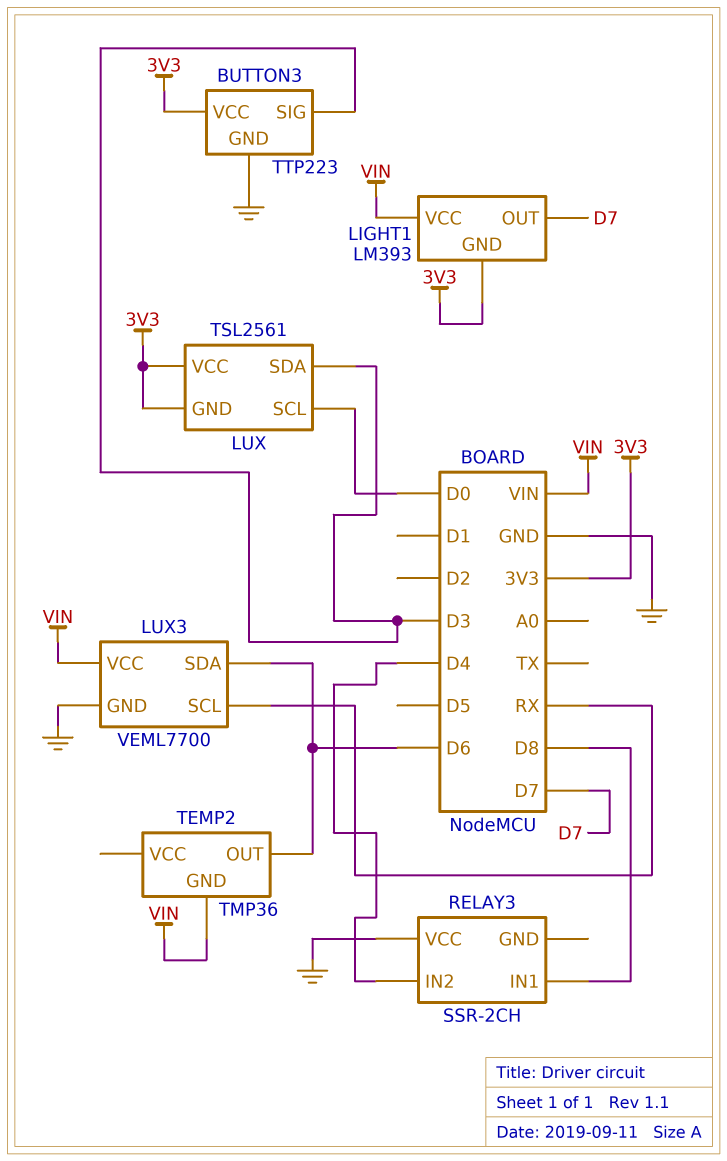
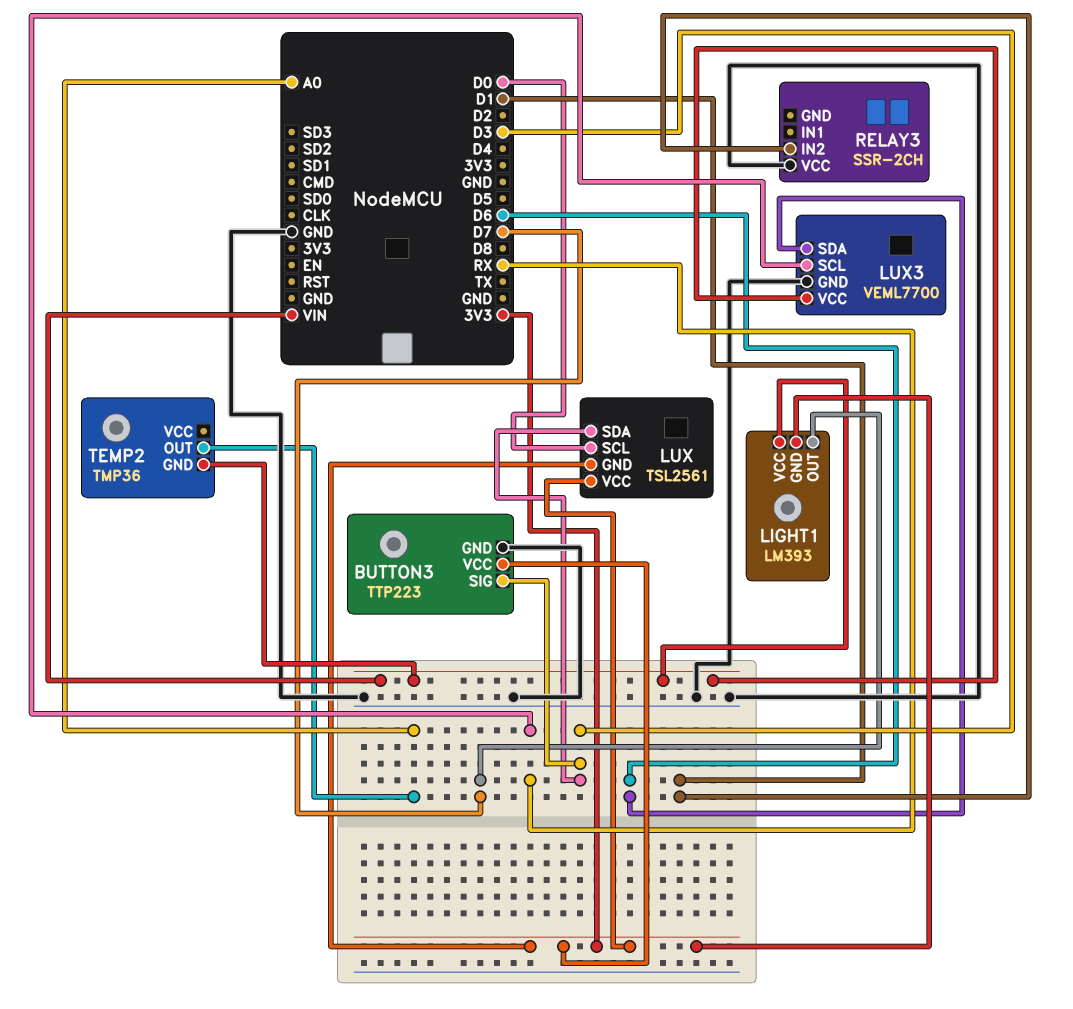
RELAY3 pin IN1: D8 -> none
RELAY3 pin IN2: D4 -> D1
TEMP2 pin OUT: D6 -> A0

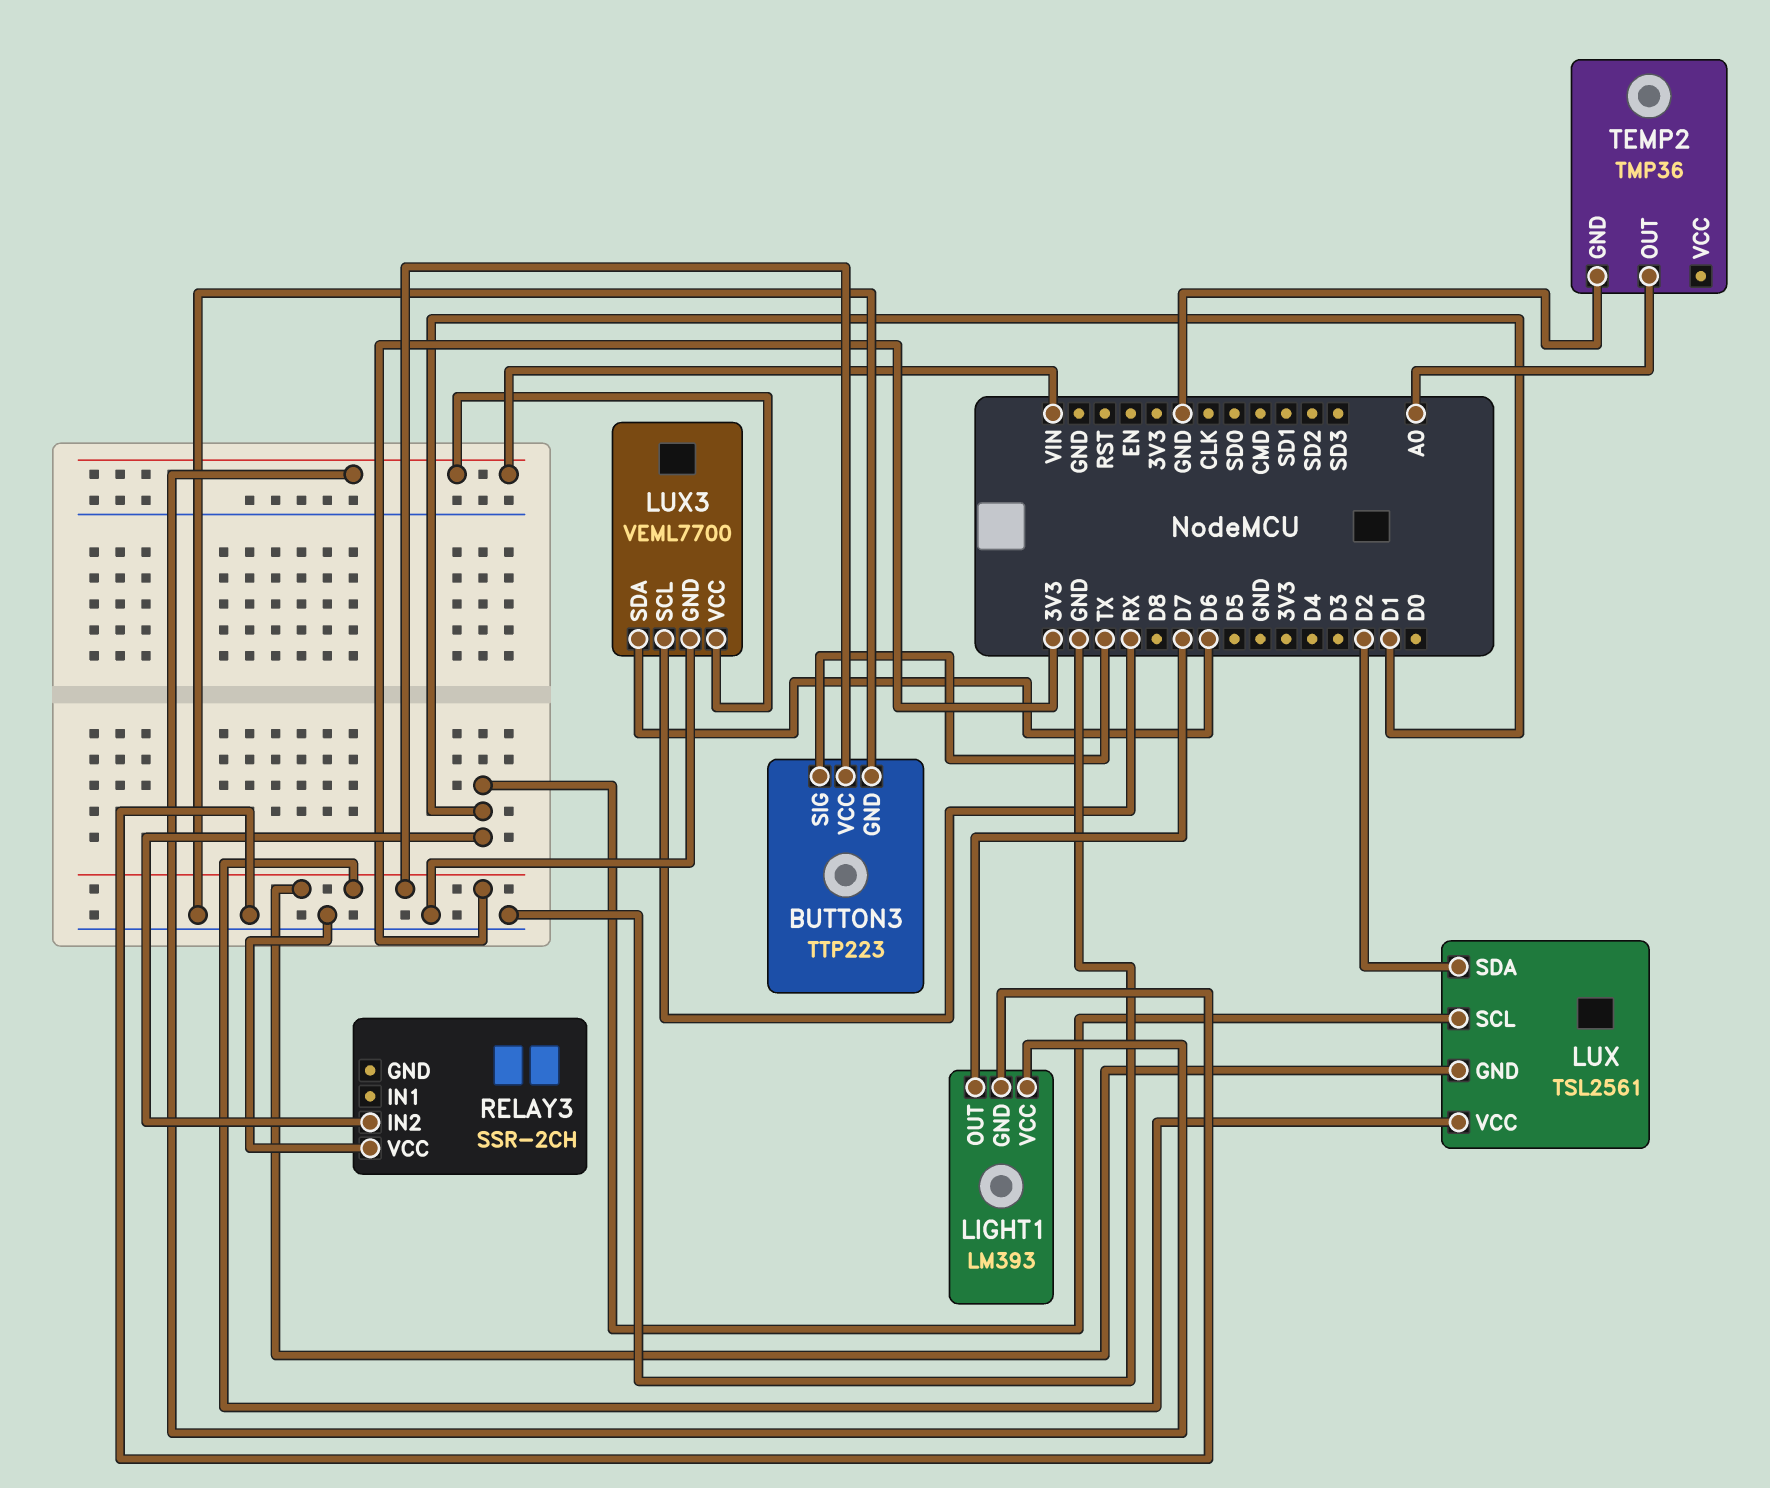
BUTTON3 pin SIG: D3 -> TX
LIGHT1 pin GND: 3V3 -> GND
LUX pin SCL: D0 -> D1
LUX pin SDA: D3 -> D2
TEMP2 pin GND: VIN -> GND

